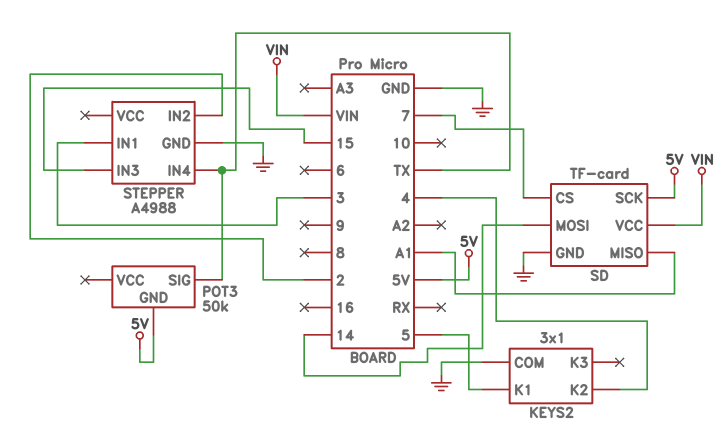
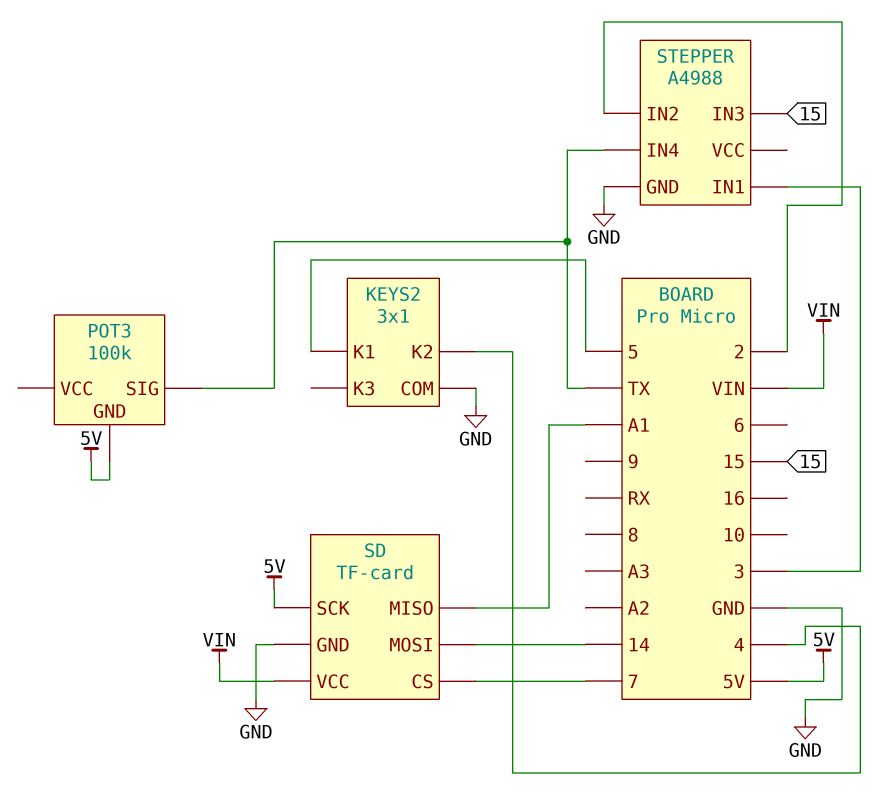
POT3: 50k -> 100k

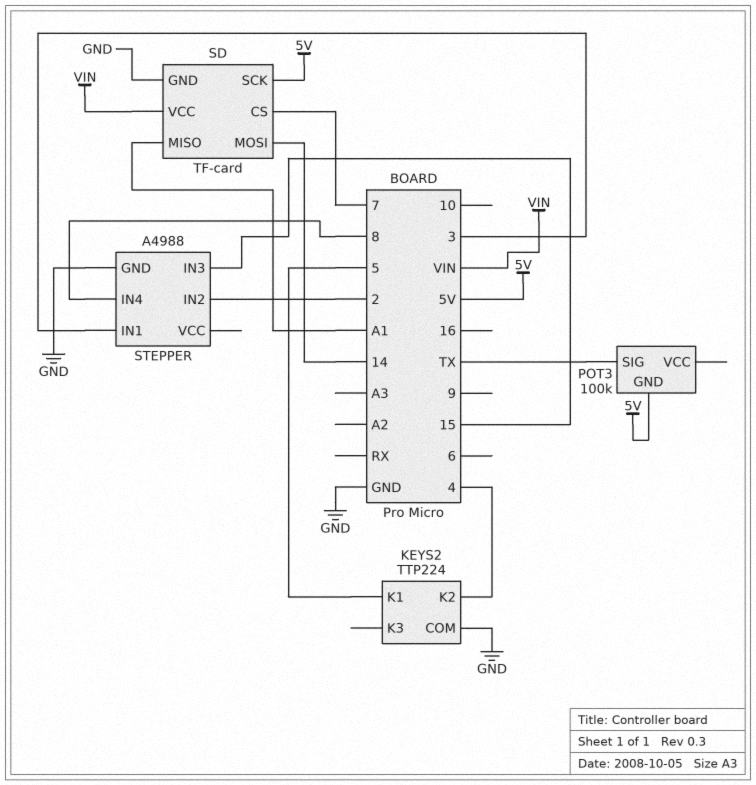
KEYS2: 3x1 -> TTP224
STEPPER pin IN4: TX -> 8

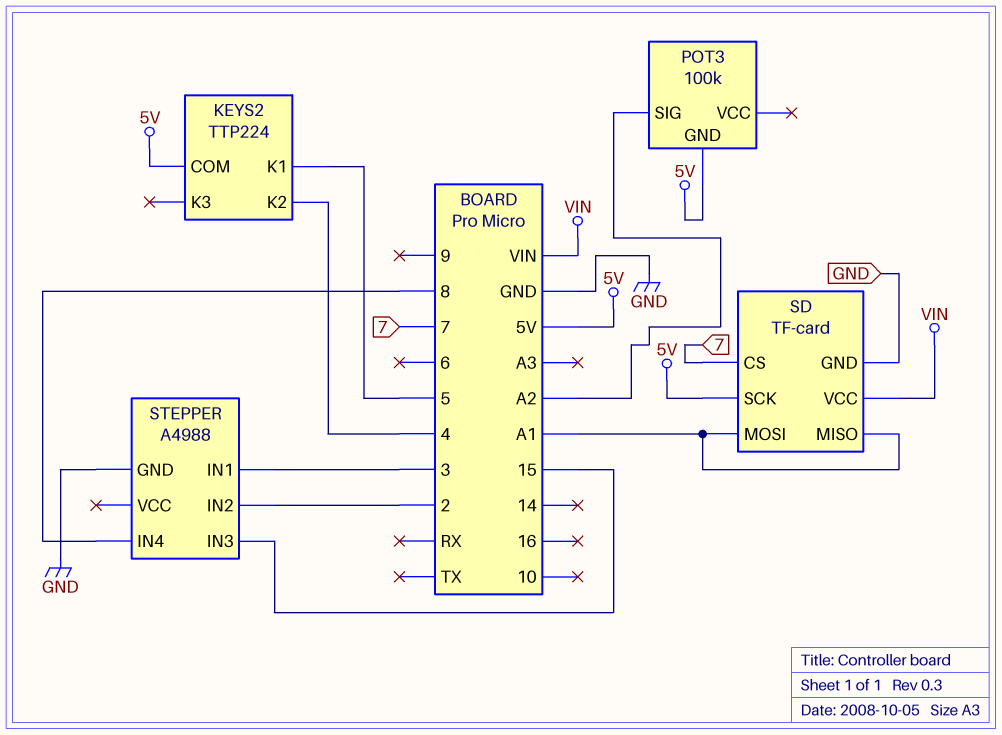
KEYS2 pin COM: GND -> 5V
POT3 pin SIG: TX -> A2
SD pin MOSI: 14 -> A1

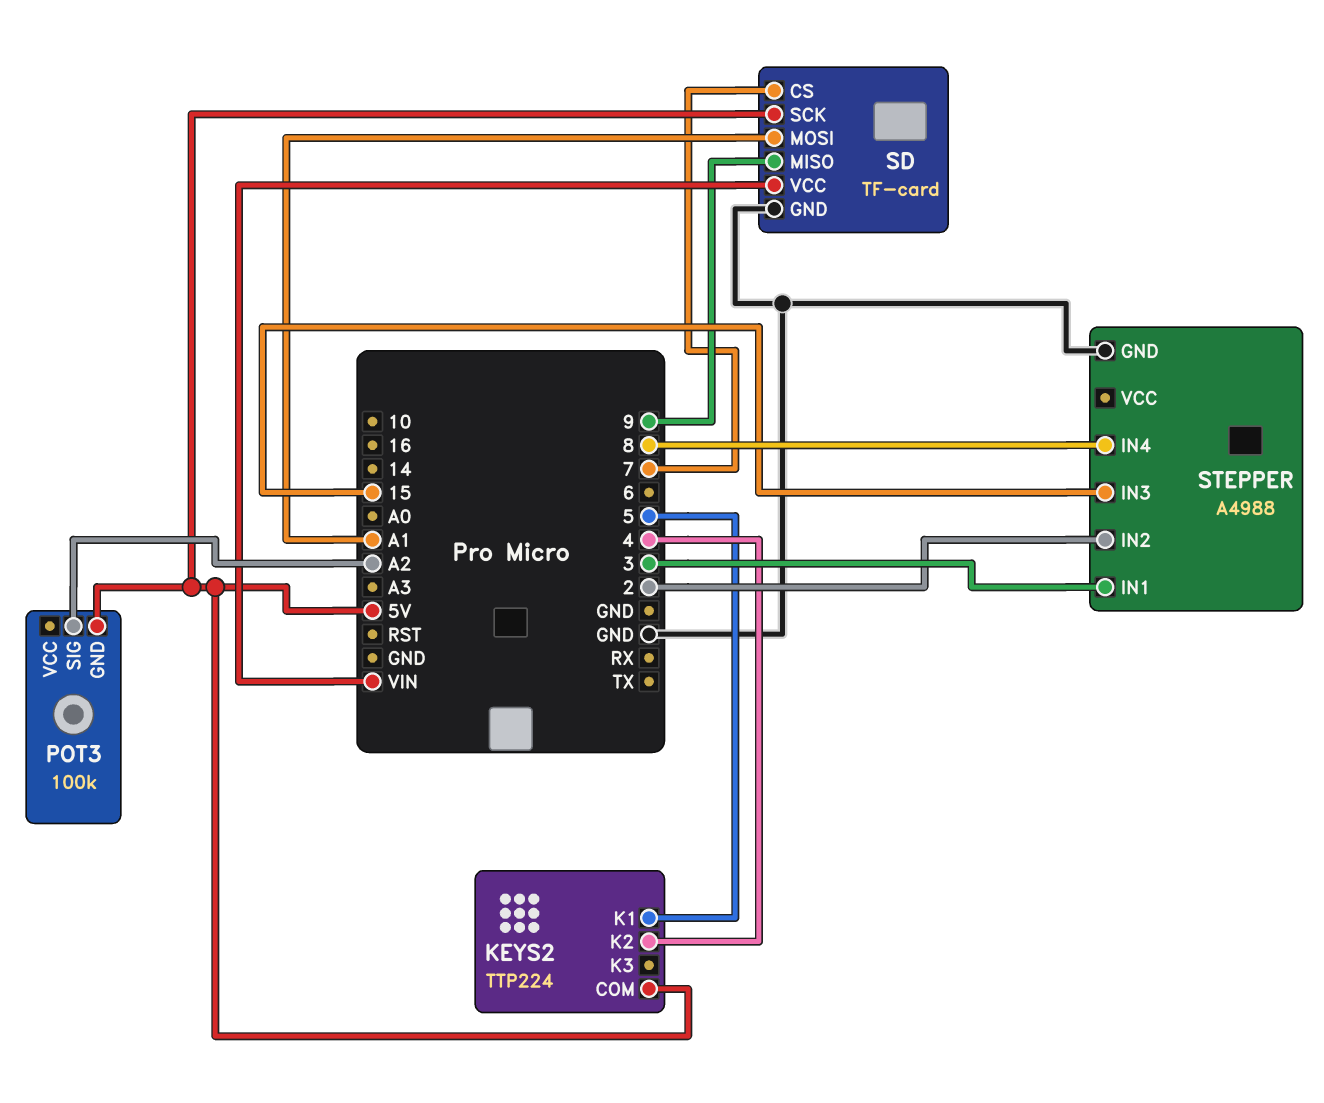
SD pin MISO: A1 -> 9

